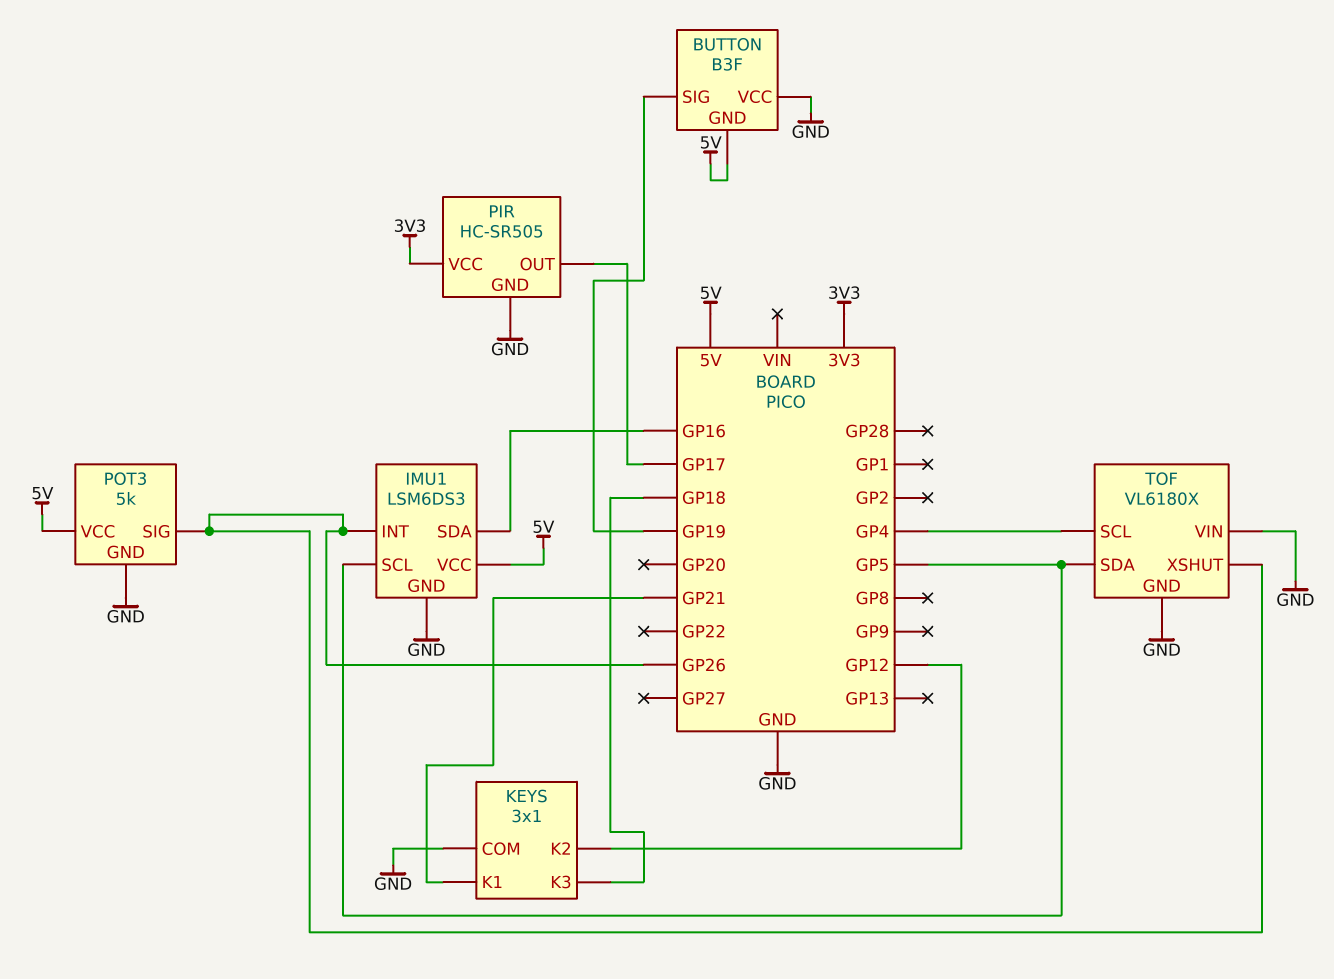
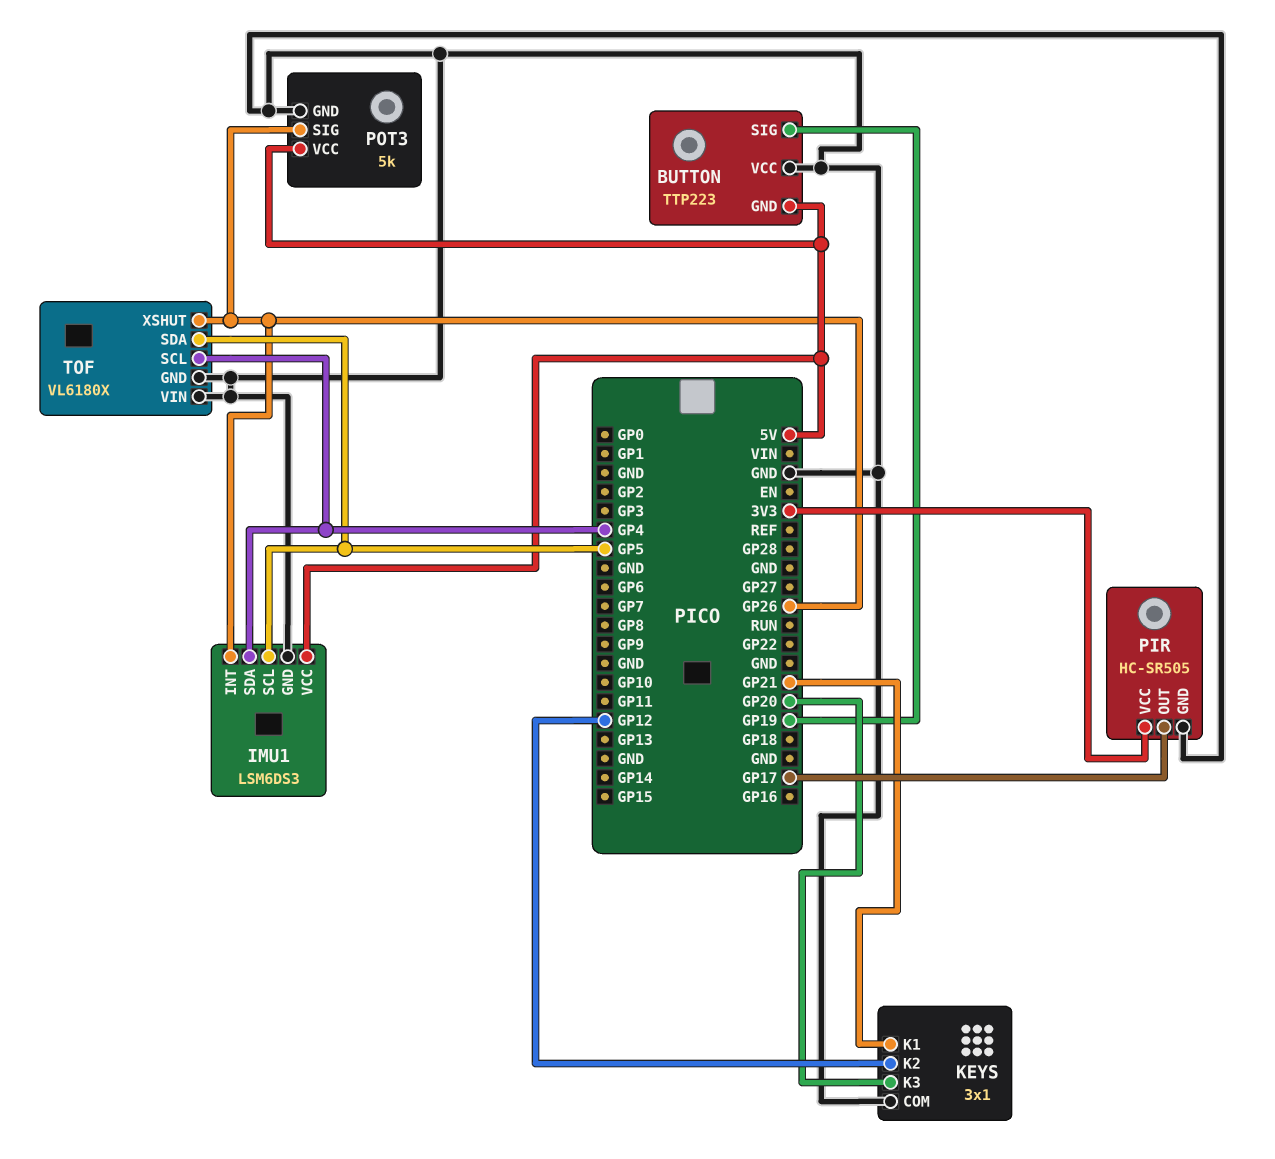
BUTTON: B3F -> TTP223
IMU1 pin SDA: GP16 -> GP4
KEYS pin K3: GP18 -> GP20

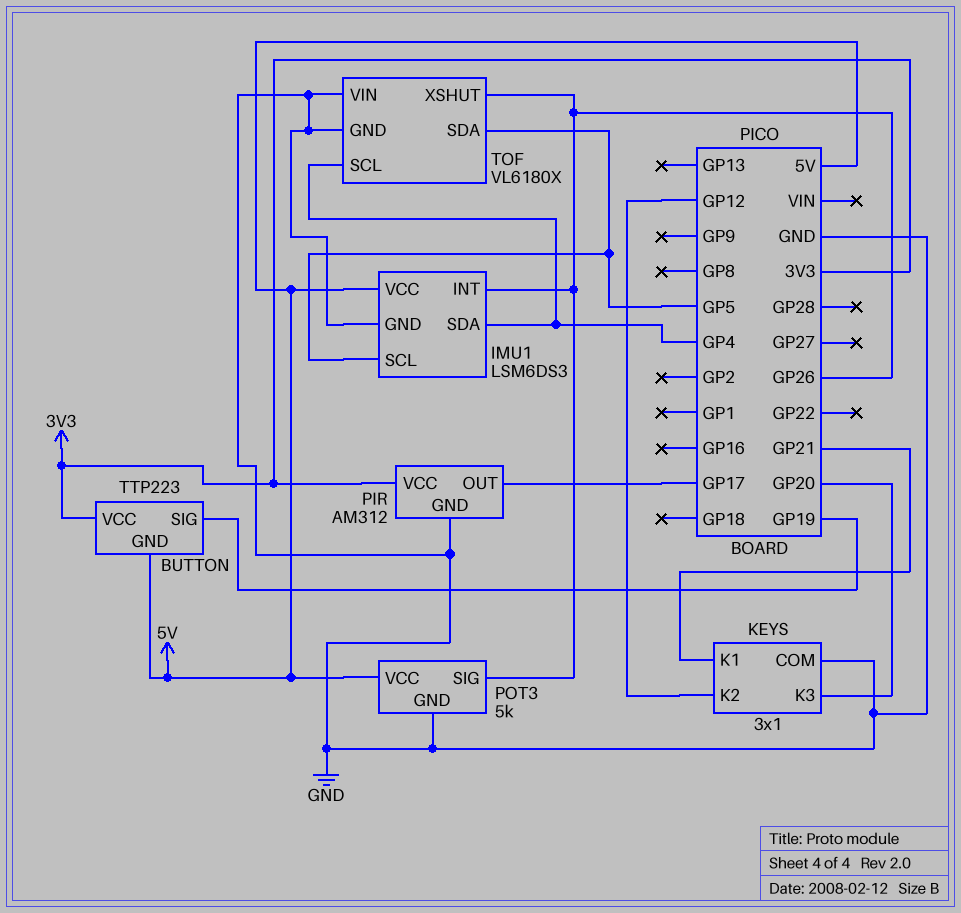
BUTTON pin VCC: GND -> 3V3
PIR: HC-SR505 -> AM312

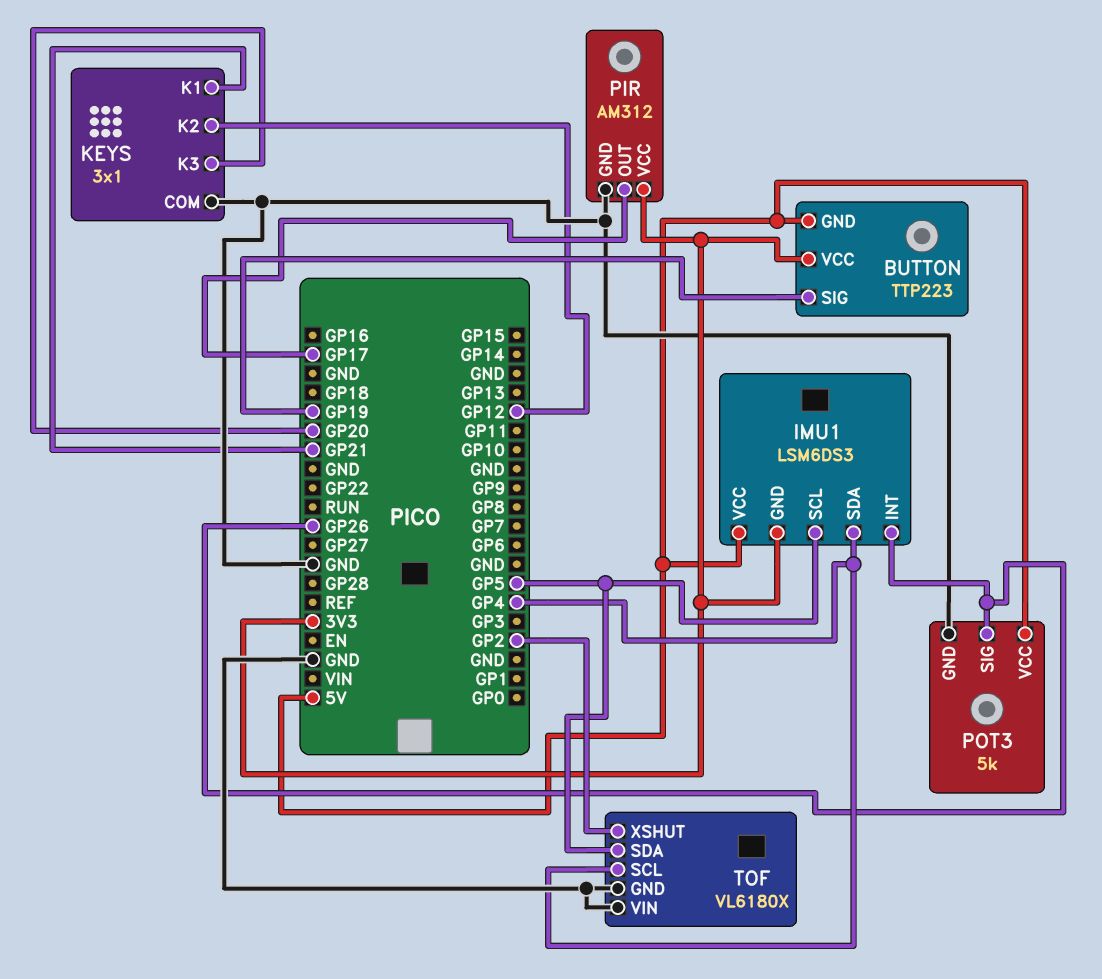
IMU1 pin GND: GND -> 3V3
TOF pin XSHUT: GP26 -> GP2

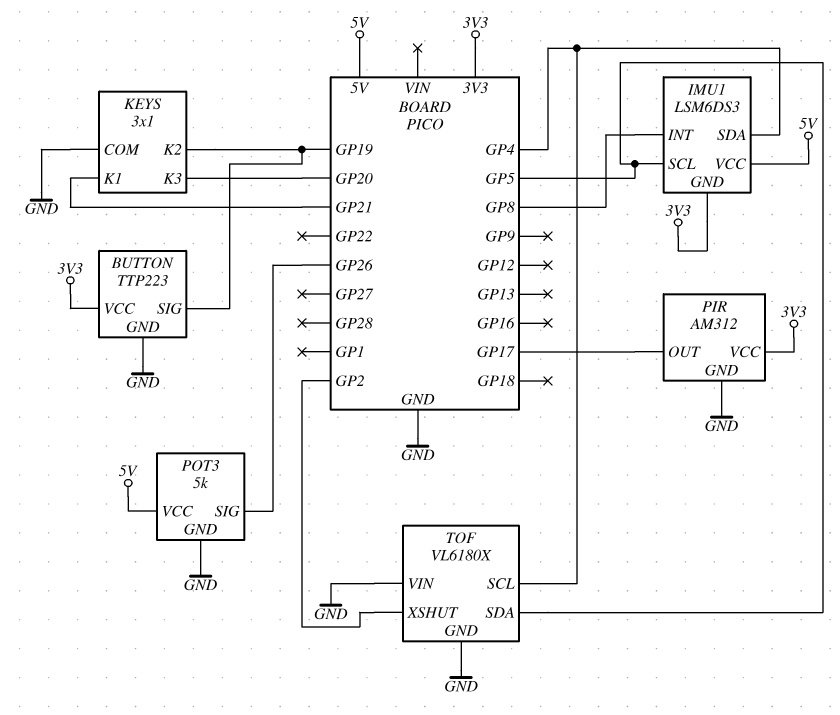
BUTTON pin GND: 5V -> GND
IMU1 pin INT: GP26 -> GP8
KEYS pin K2: GP12 -> GP19

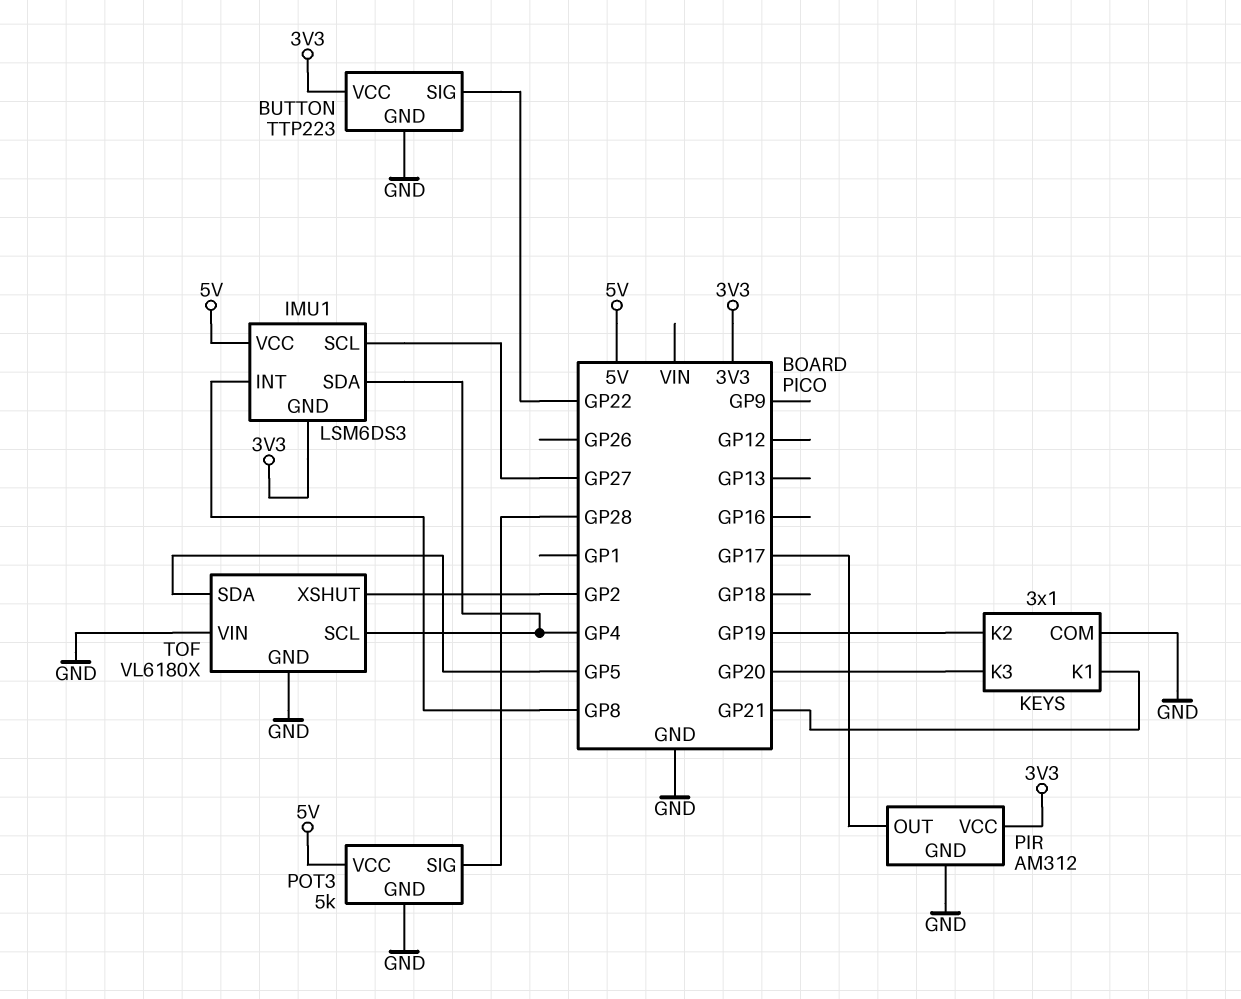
BUTTON pin SIG: GP19 -> GP22
IMU1 pin SCL: GP5 -> GP27
POT3 pin SIG: GP26 -> GP28

